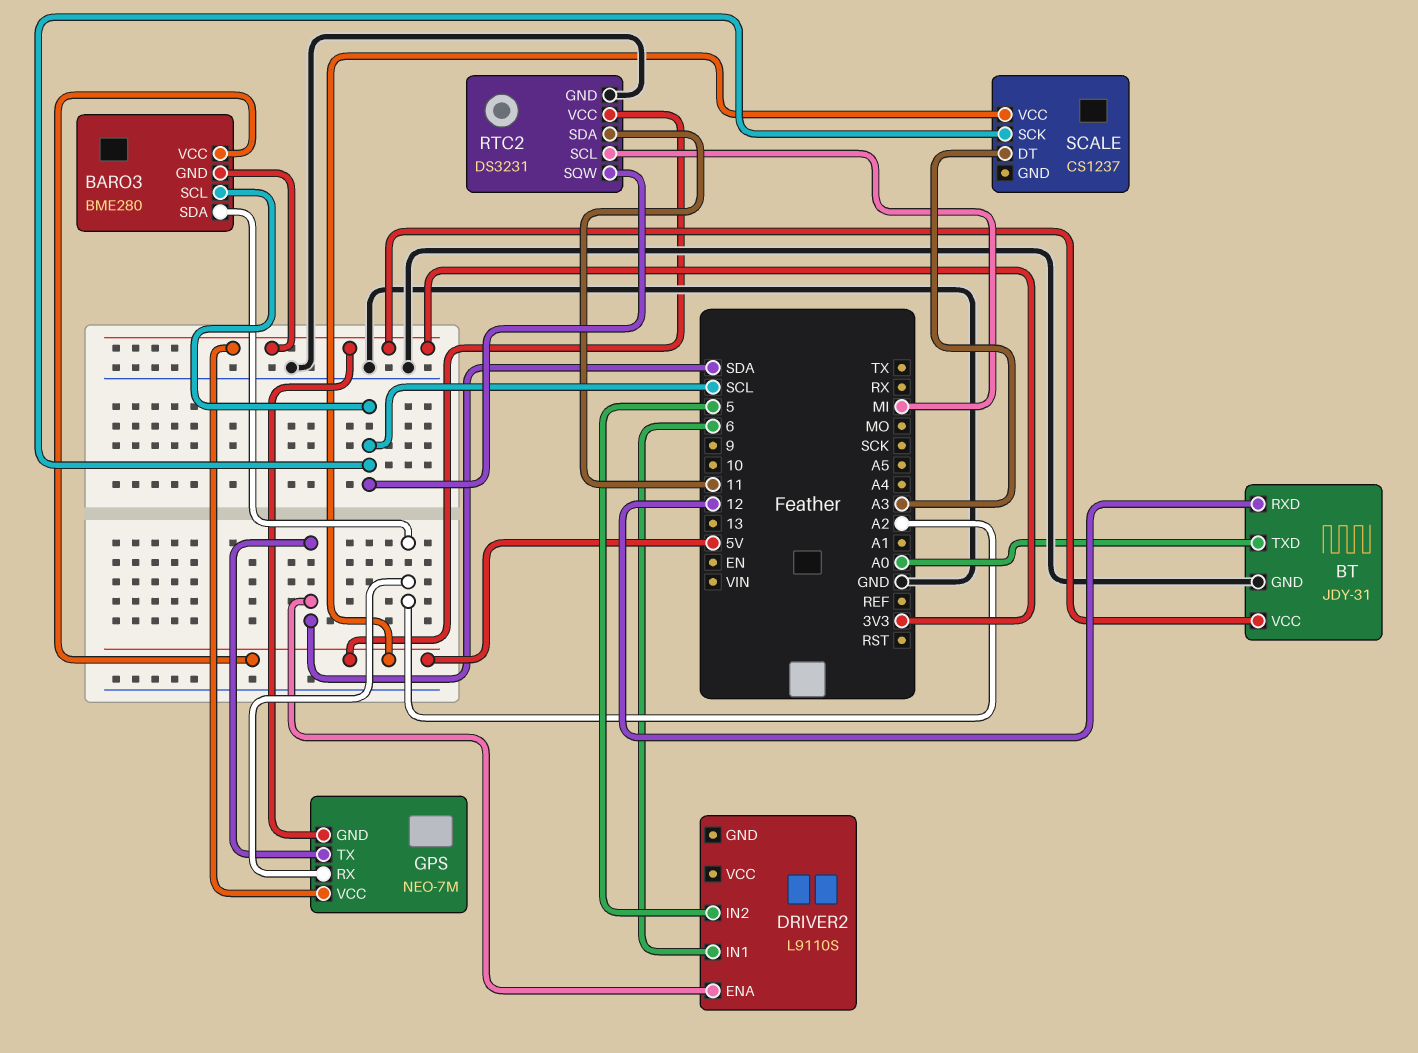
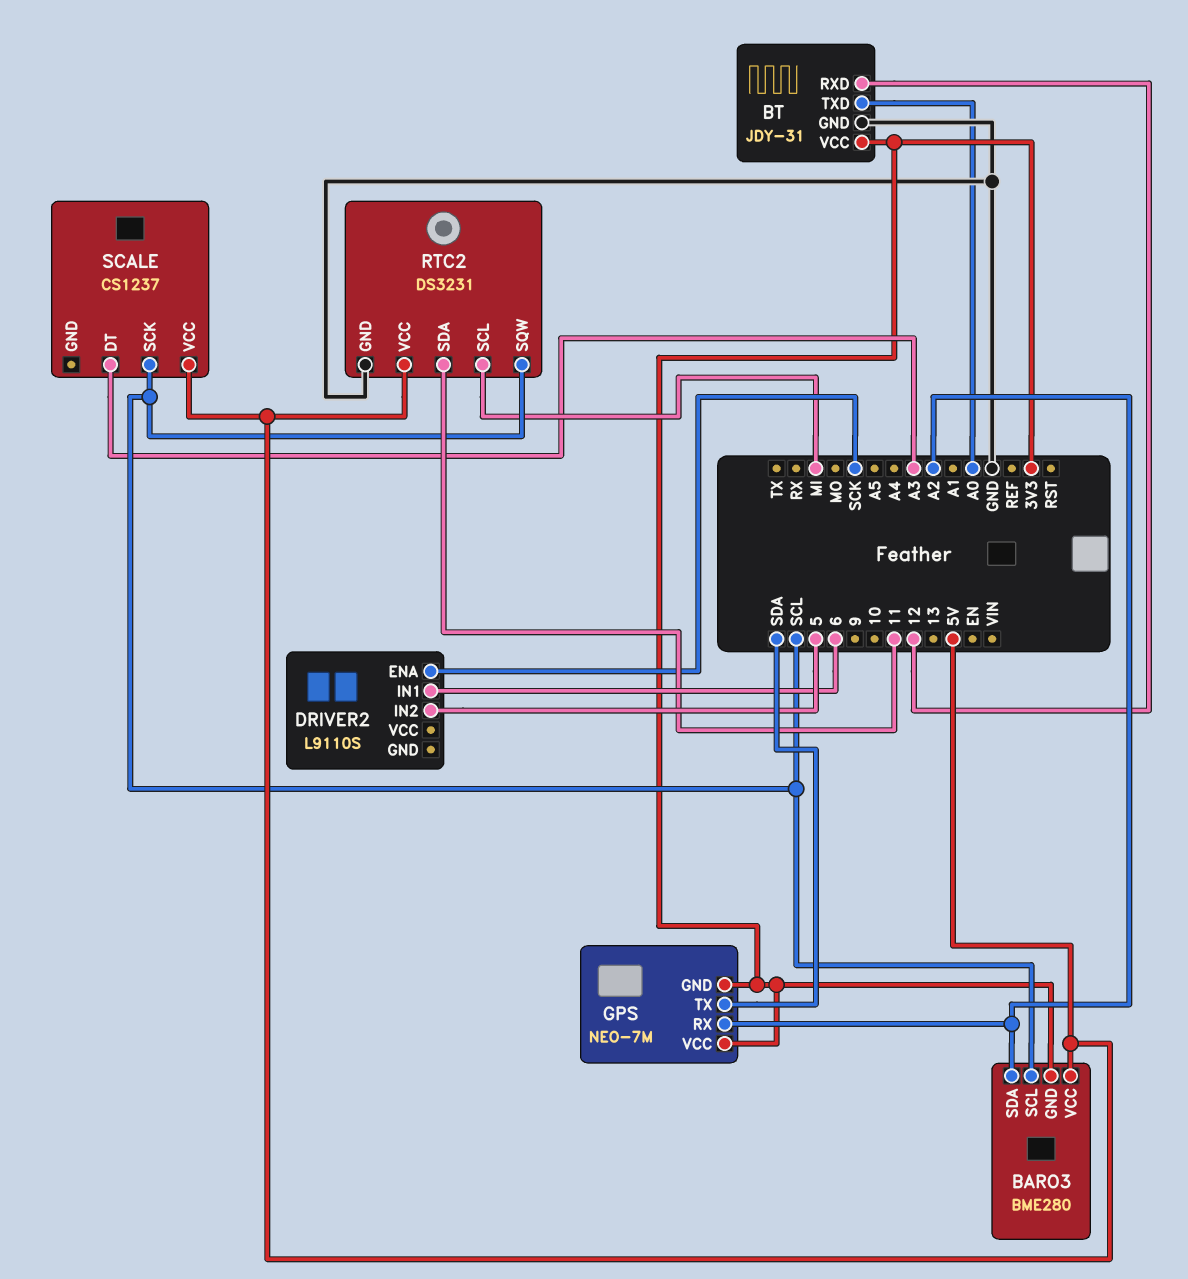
DRIVER2 pin ENA: SDA -> SCK

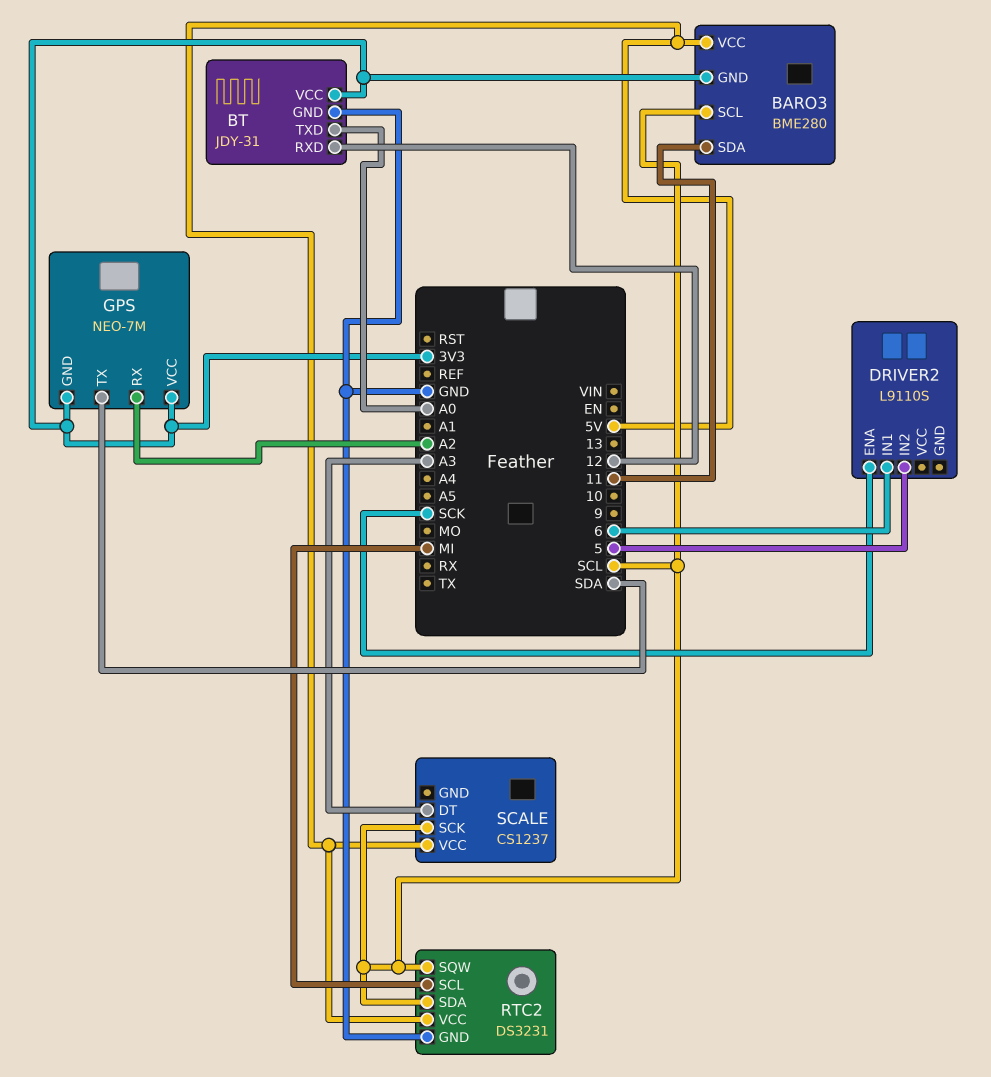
BARO3 pin SDA: A2 -> 11
RTC2 pin SDA: 11 -> SCL

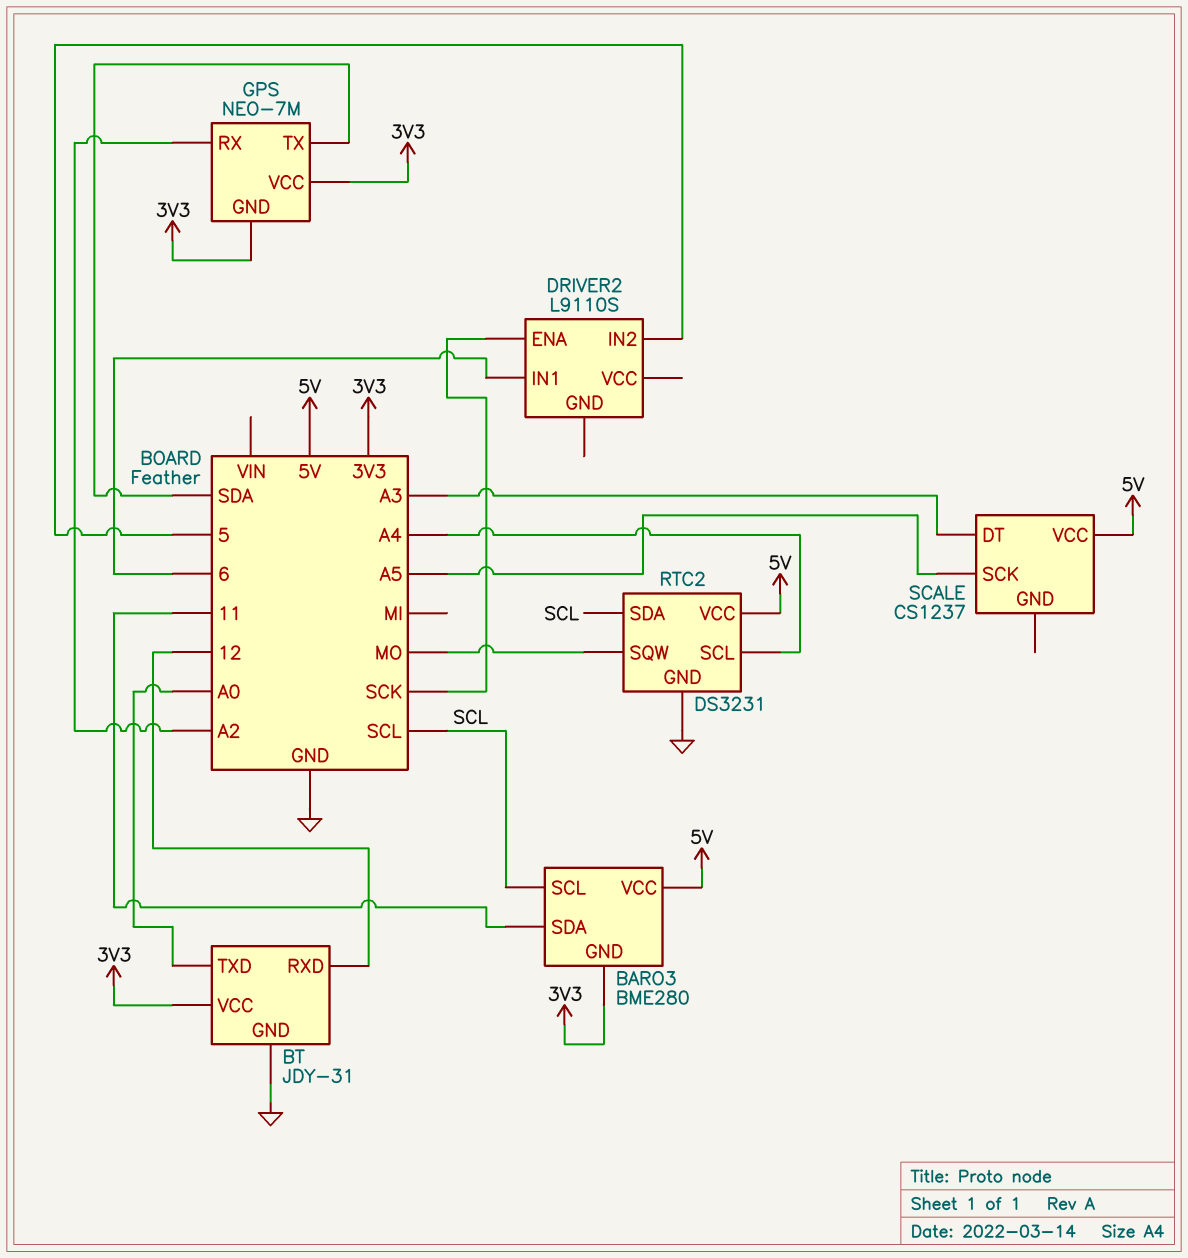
RTC2 pin SCL: MI -> A4
RTC2 pin SQW: SCL -> MO
SCALE pin SCK: SCL -> A5

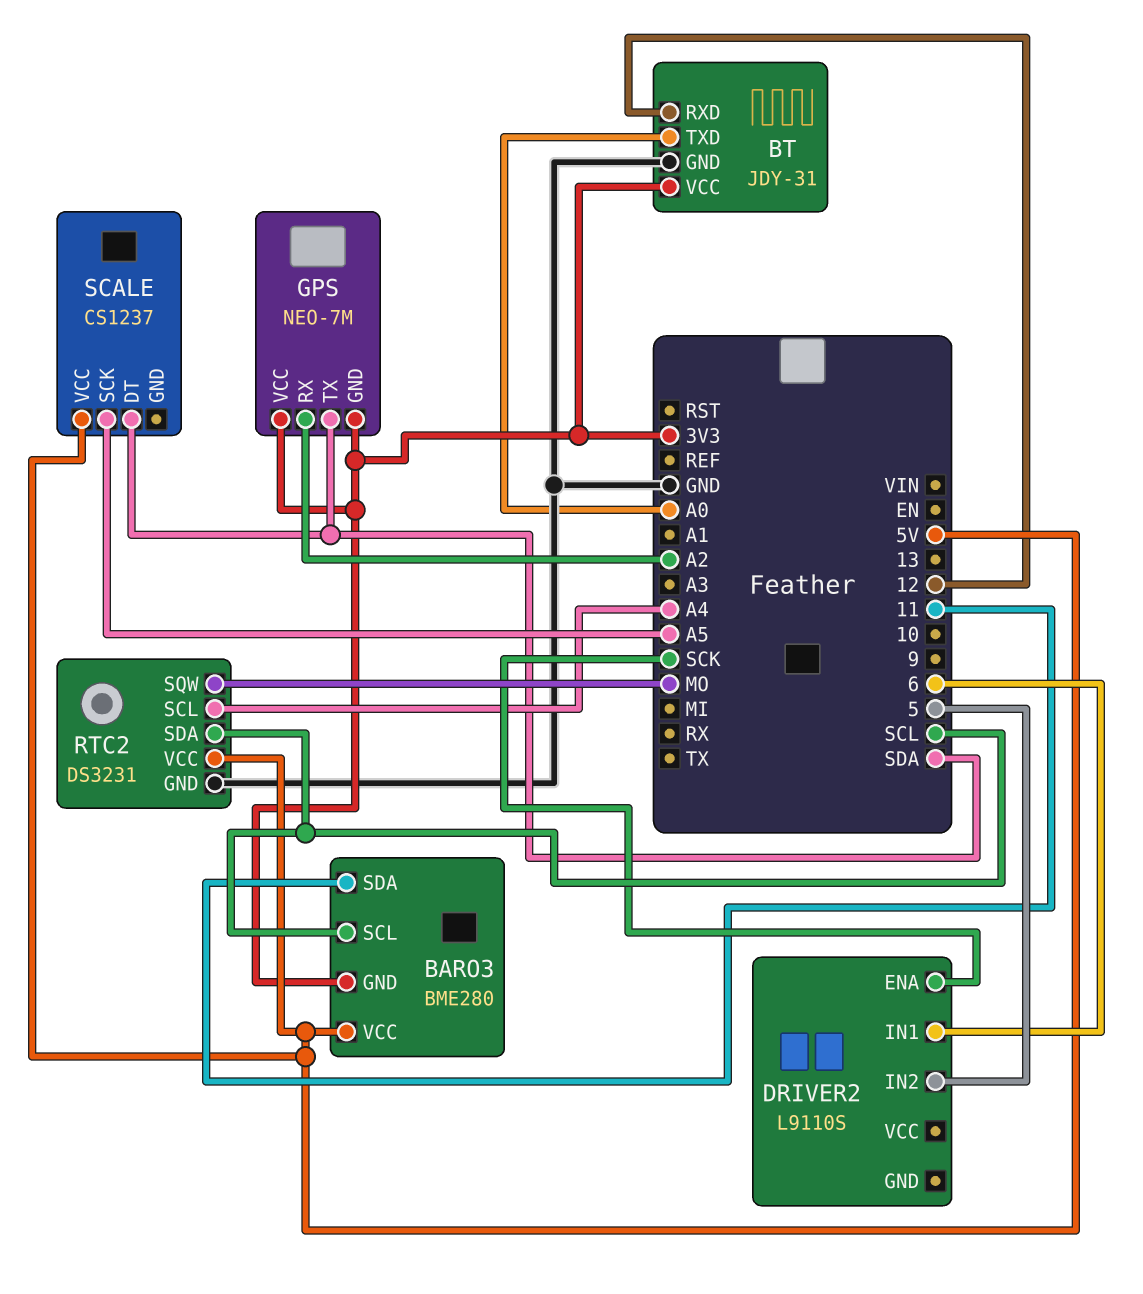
SCALE pin DT: A3 -> SDA

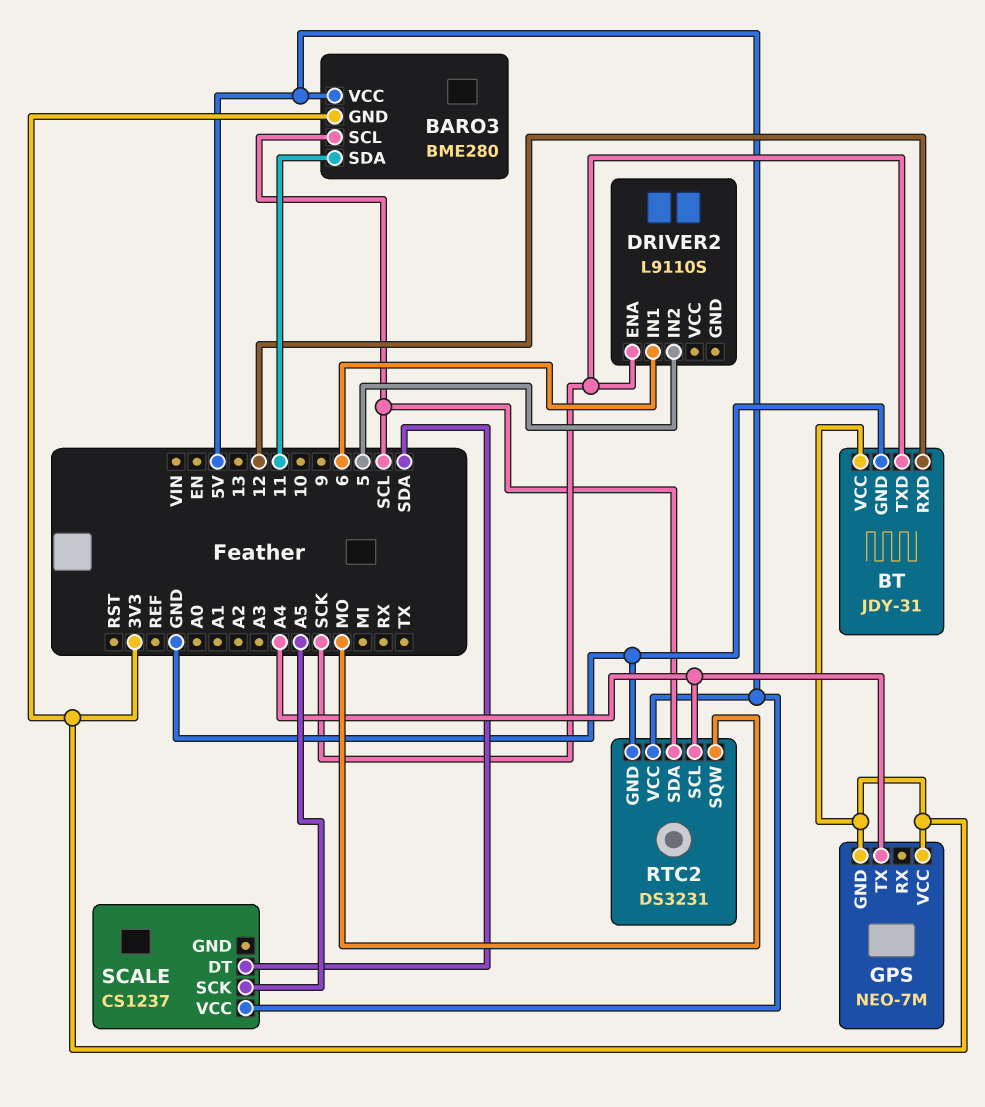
BT pin TXD: A0 -> SCK
GPS pin RX: A2 -> none
GPS pin TX: SDA -> A4

